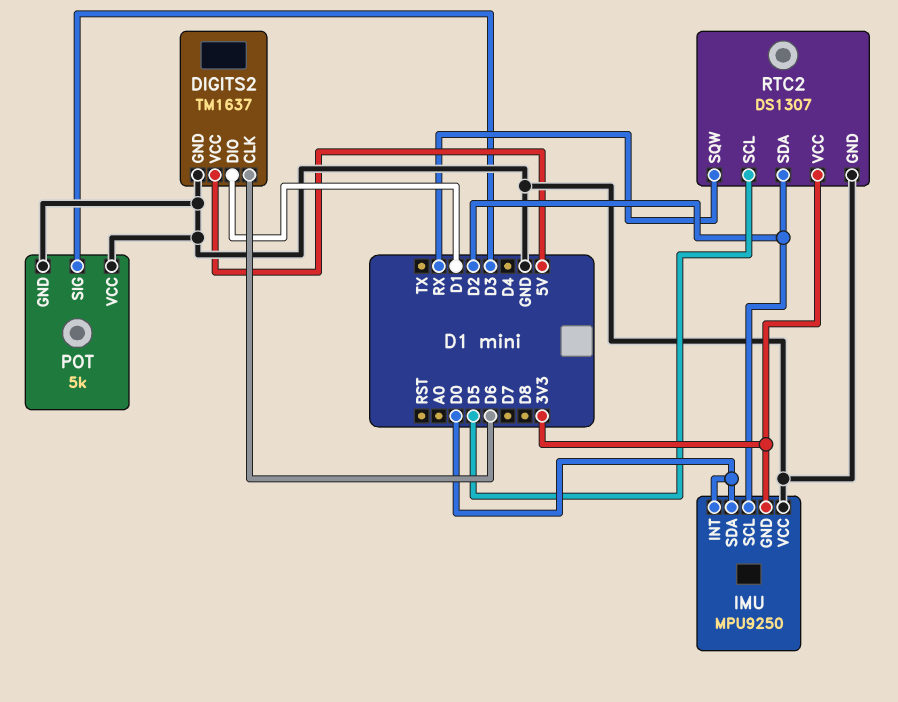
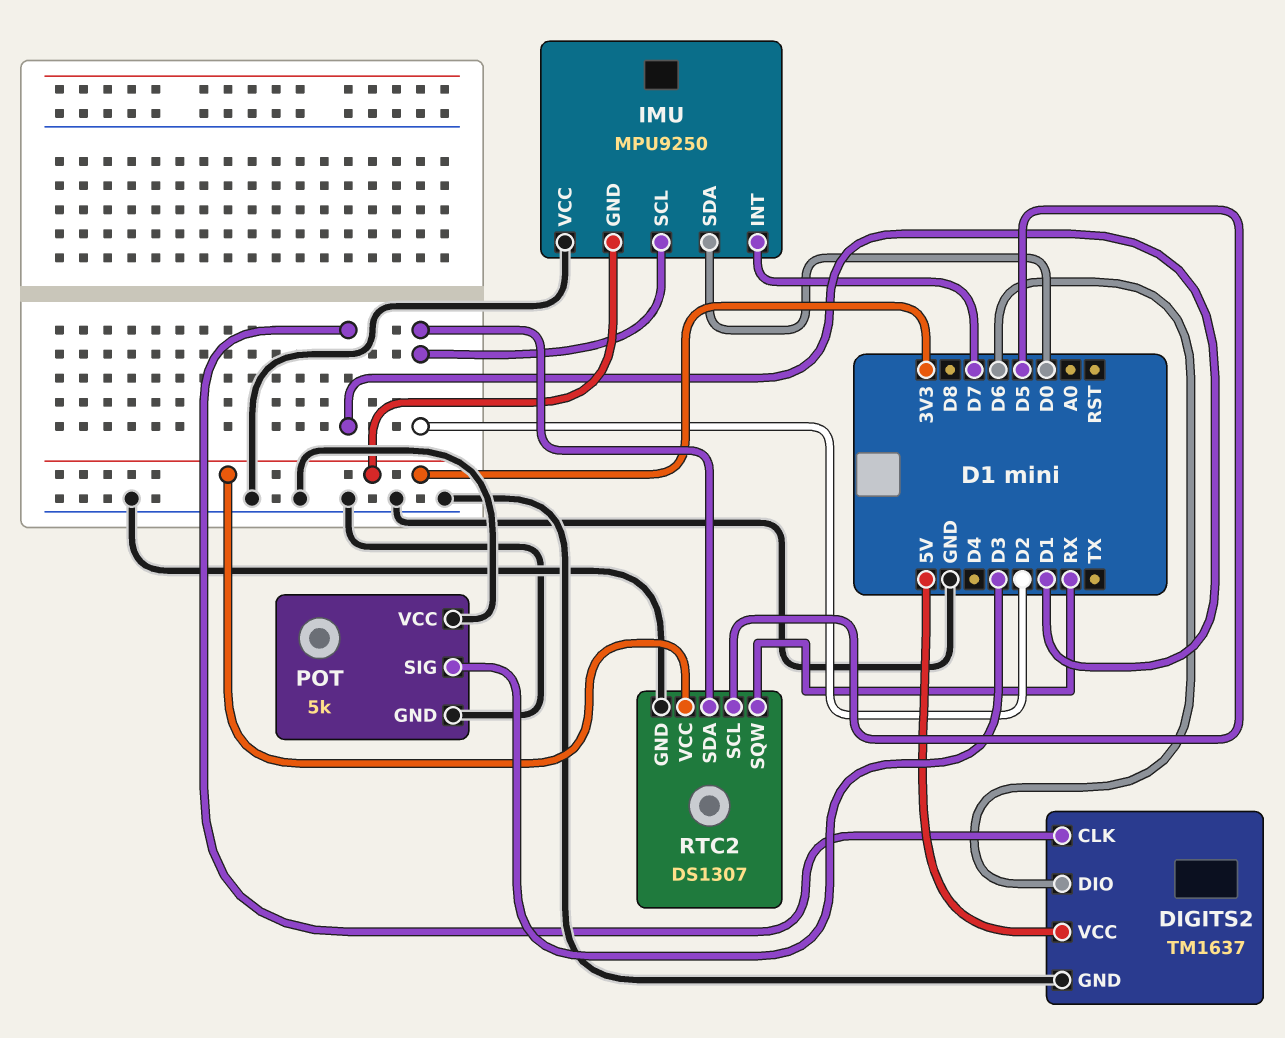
DIGITS2 pin CLK: D6 -> D1
DIGITS2 pin DIO: D1 -> D6
IMU pin INT: D0 -> D7

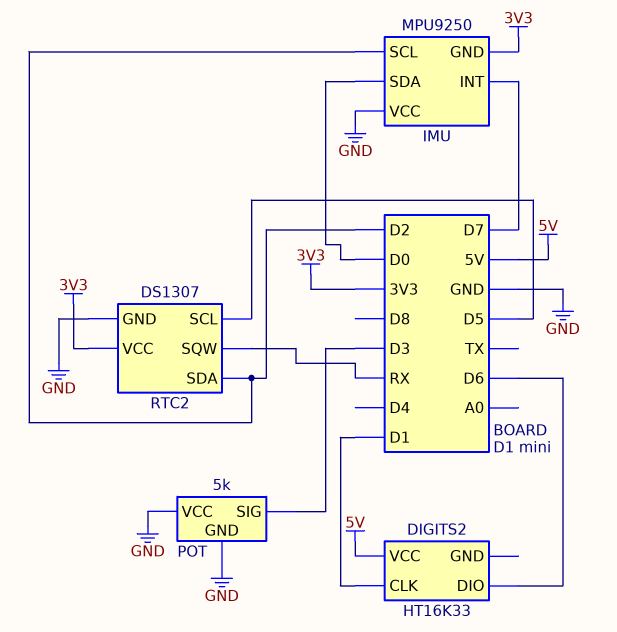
DIGITS2: TM1637 -> HT16K33
DIGITS2 pin GND: GND -> none

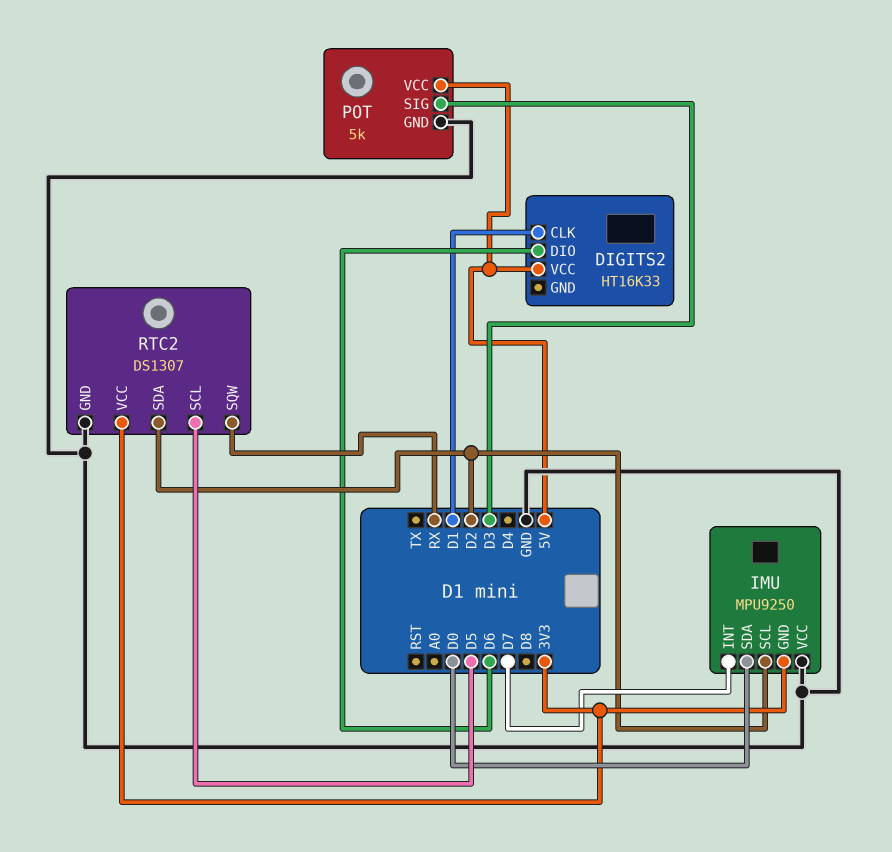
POT pin VCC: GND -> 5V

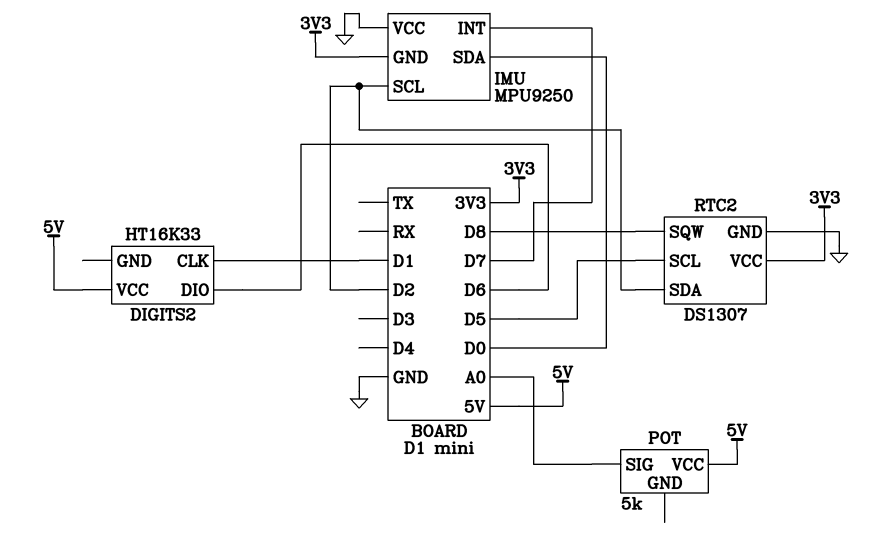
POT pin GND: GND -> none
POT pin SIG: D3 -> A0
RTC2 pin SQW: RX -> D8

